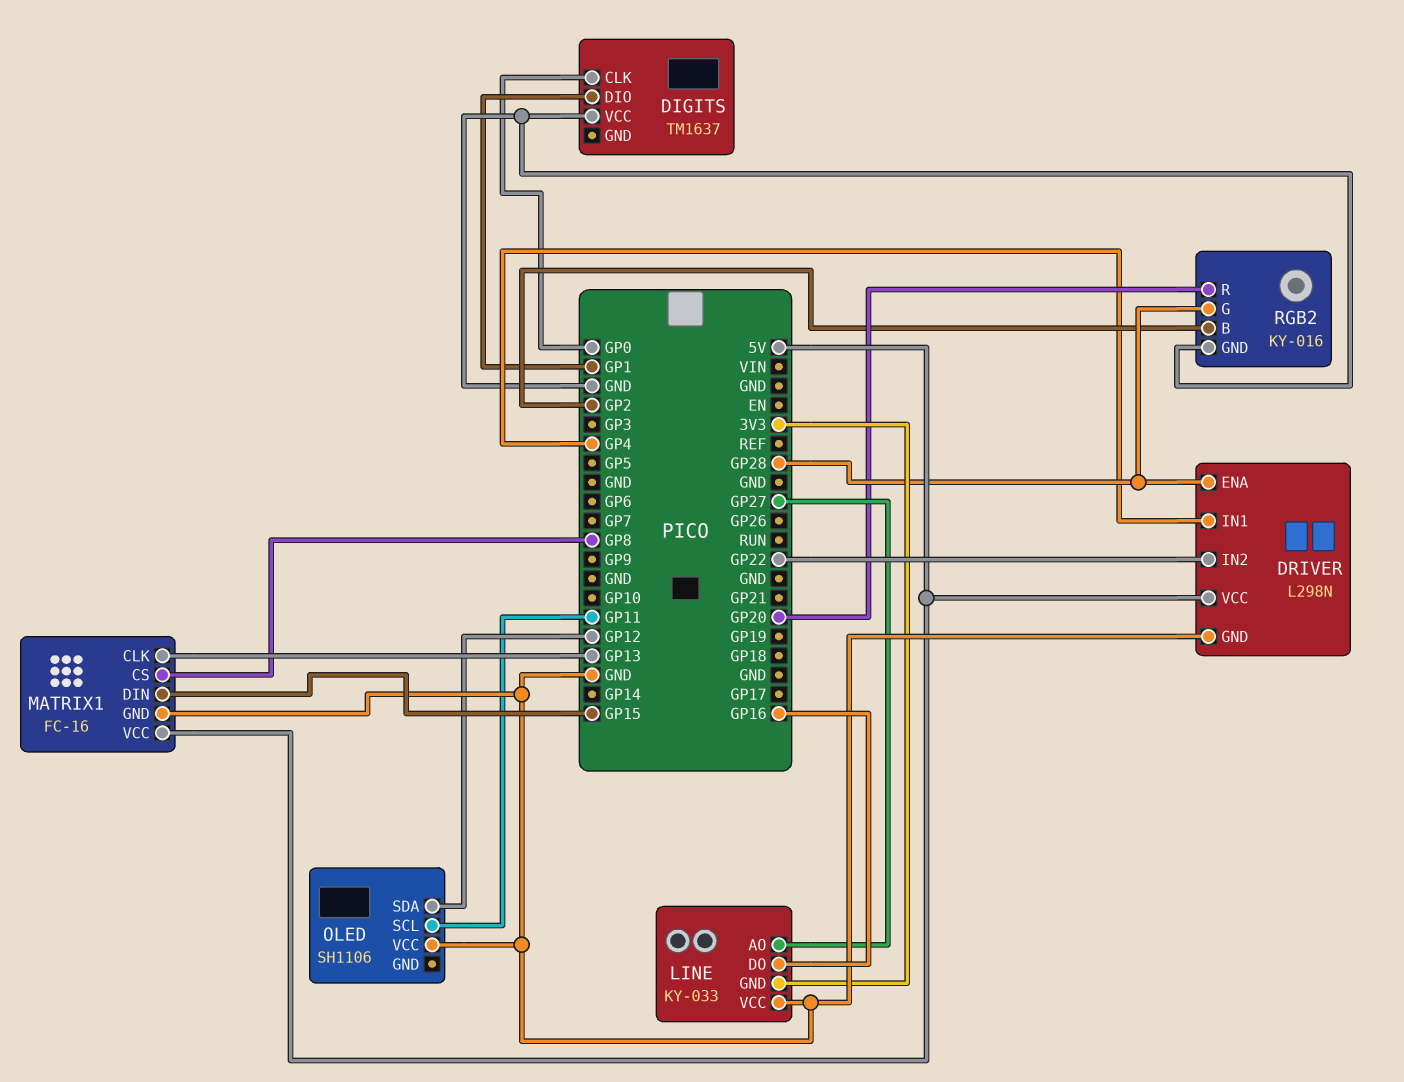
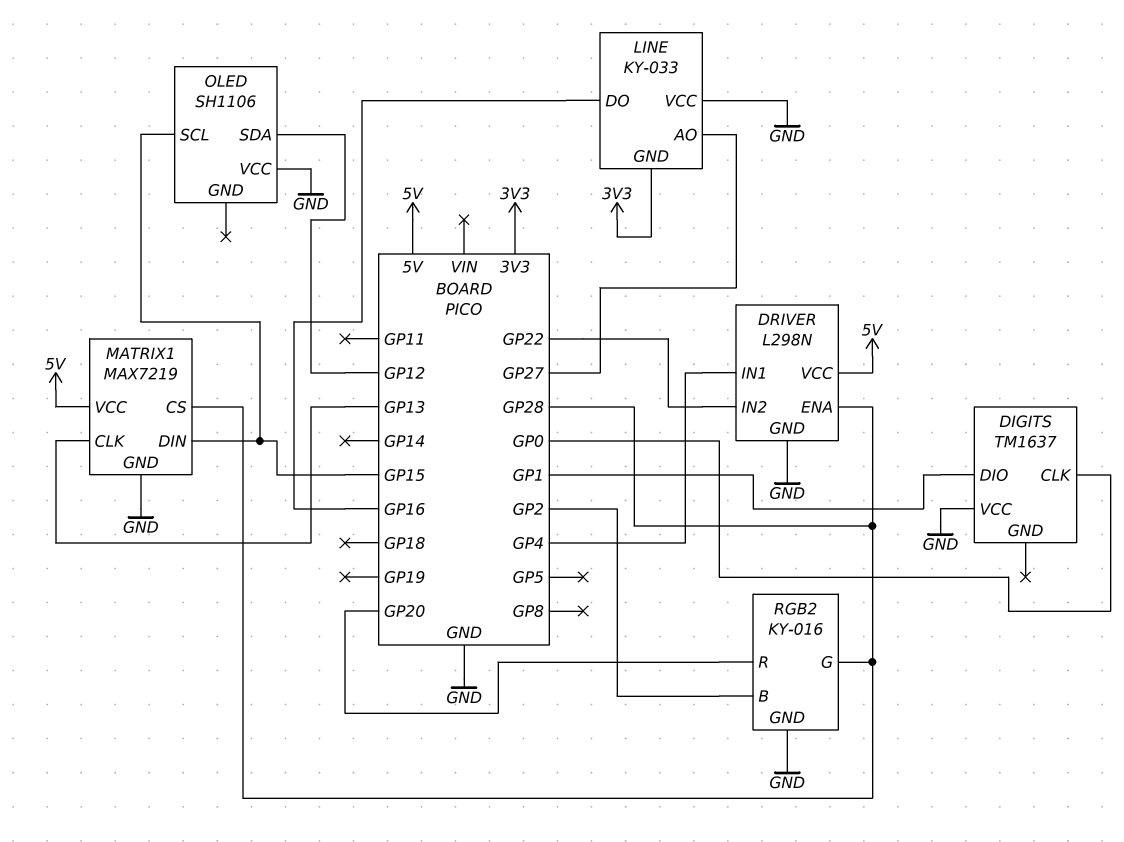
MATRIX1: FC-16 -> MAX7219
MATRIX1 pin CS: GP8 -> GP28
OLED pin SCL: GP11 -> GP15

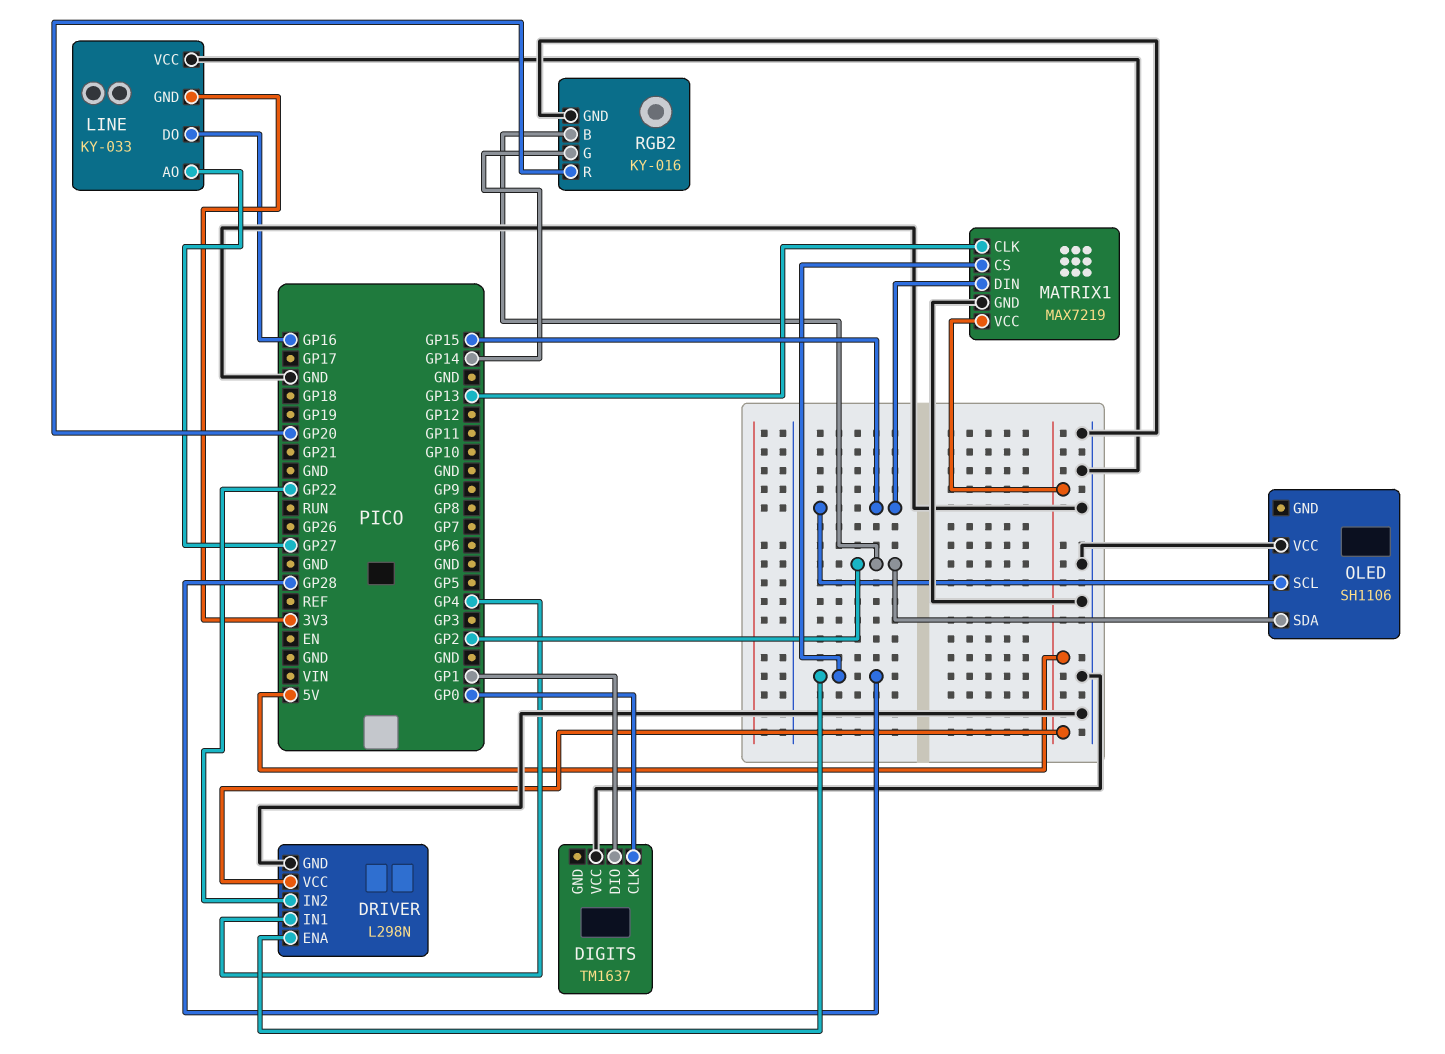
OLED pin SDA: GP12 -> GP2
RGB2 pin G: GP28 -> GP14

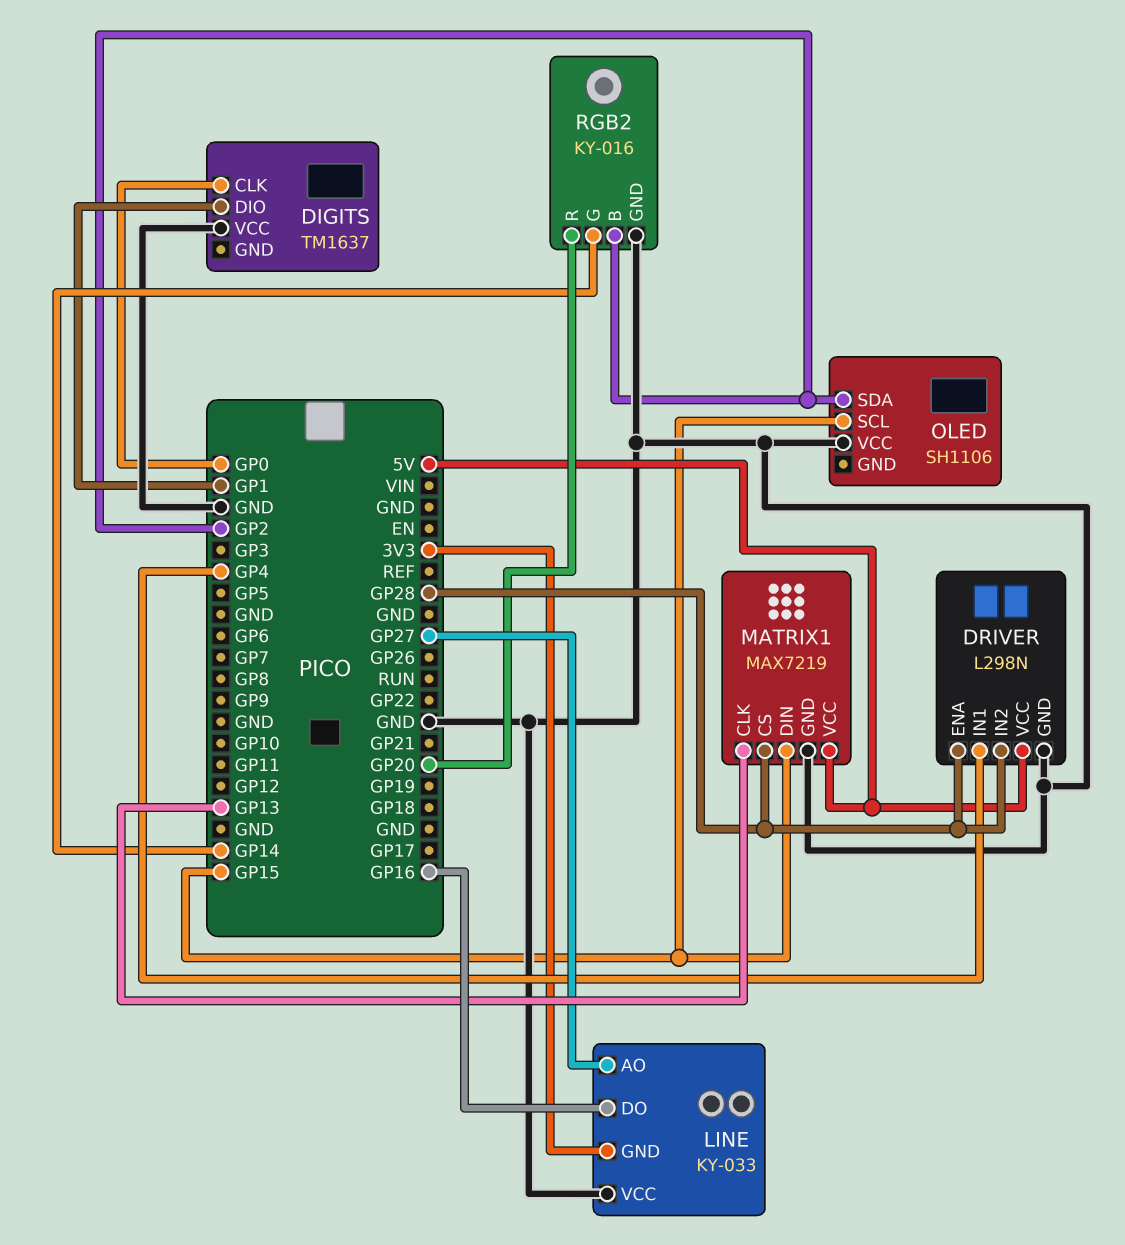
DRIVER pin IN2: GP22 -> GP28

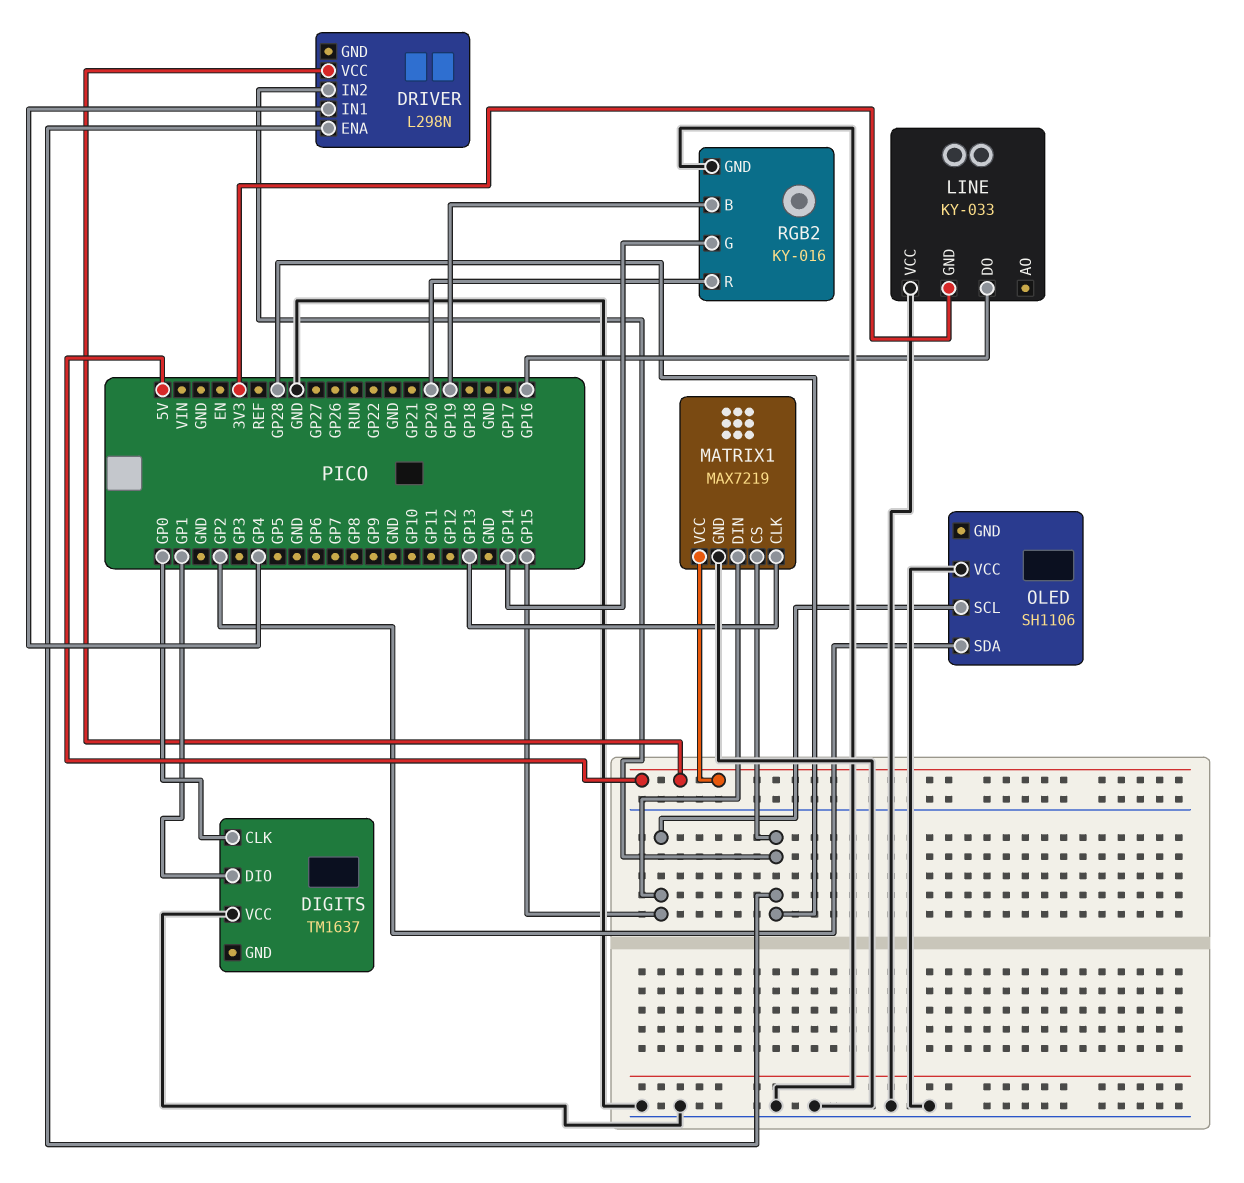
DRIVER pin GND: GND -> none
LINE pin AO: GP27 -> none
RGB2 pin B: GP2 -> GP19

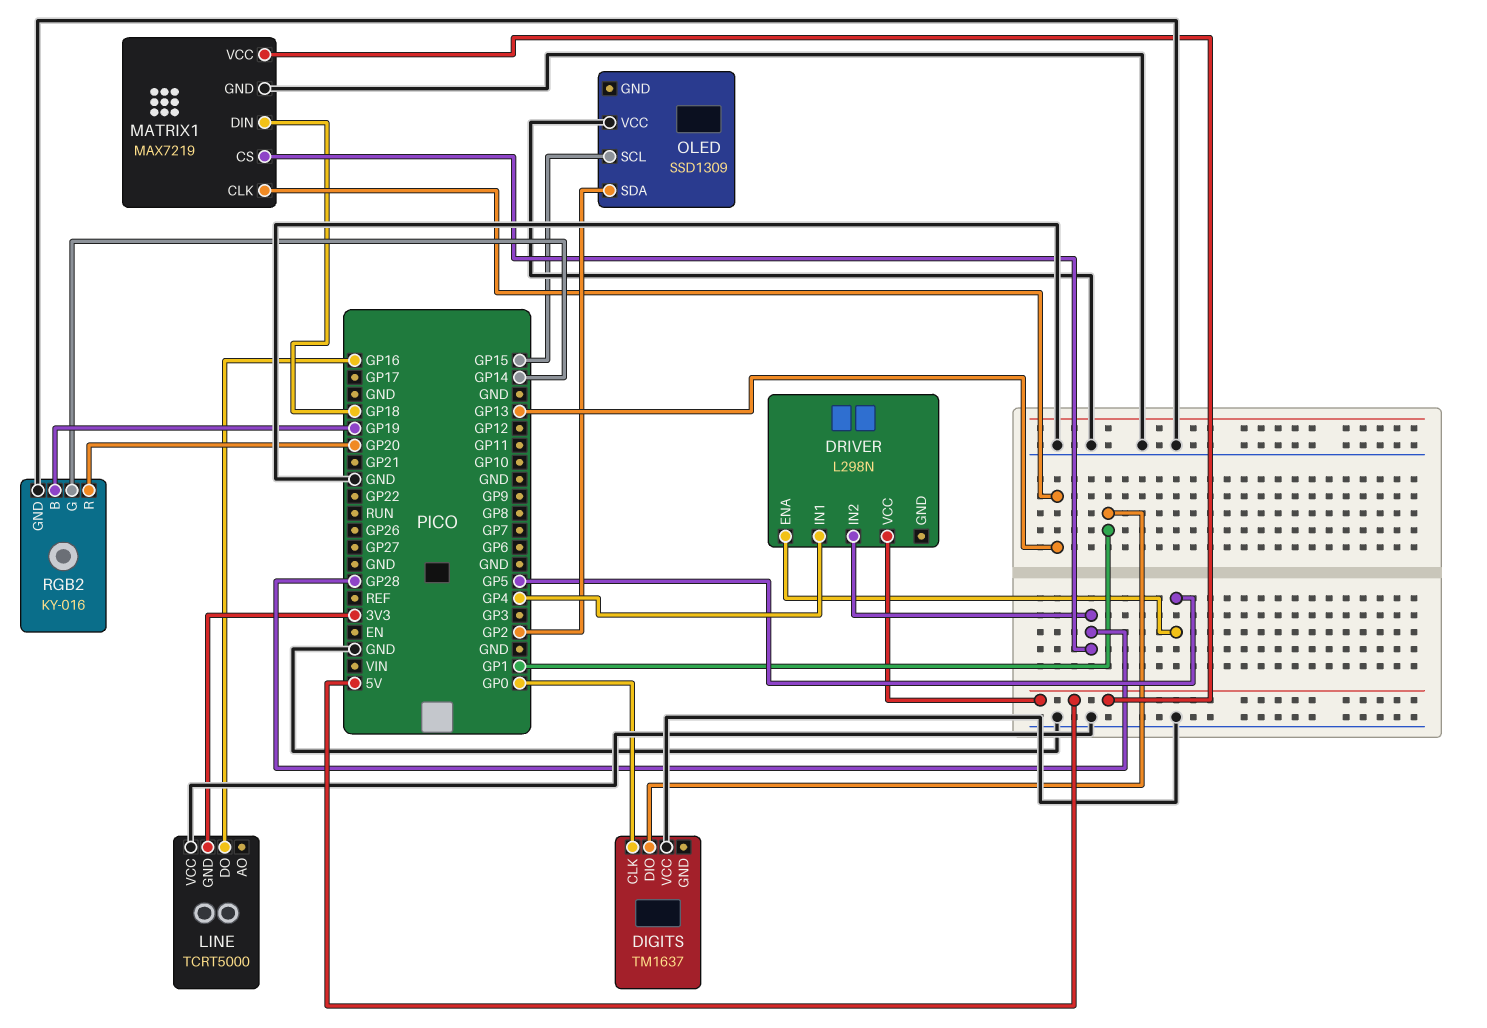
DRIVER pin ENA: GP28 -> GP5
LINE: KY-033 -> TCRT5000
MATRIX1 pin DIN: GP15 -> GP18
OLED: SH1106 -> SSD1309

